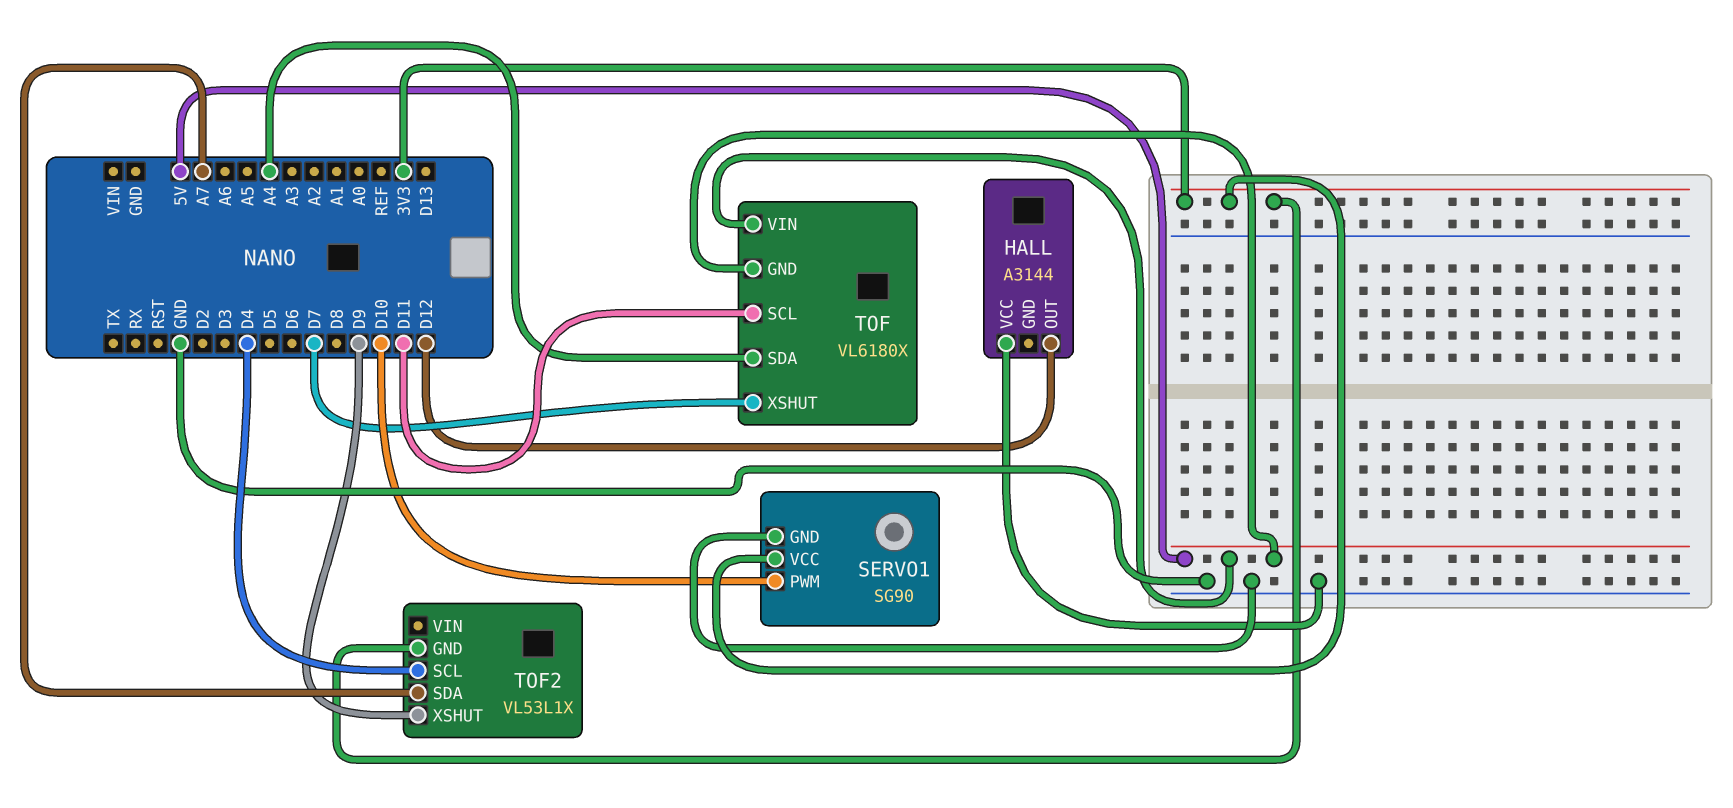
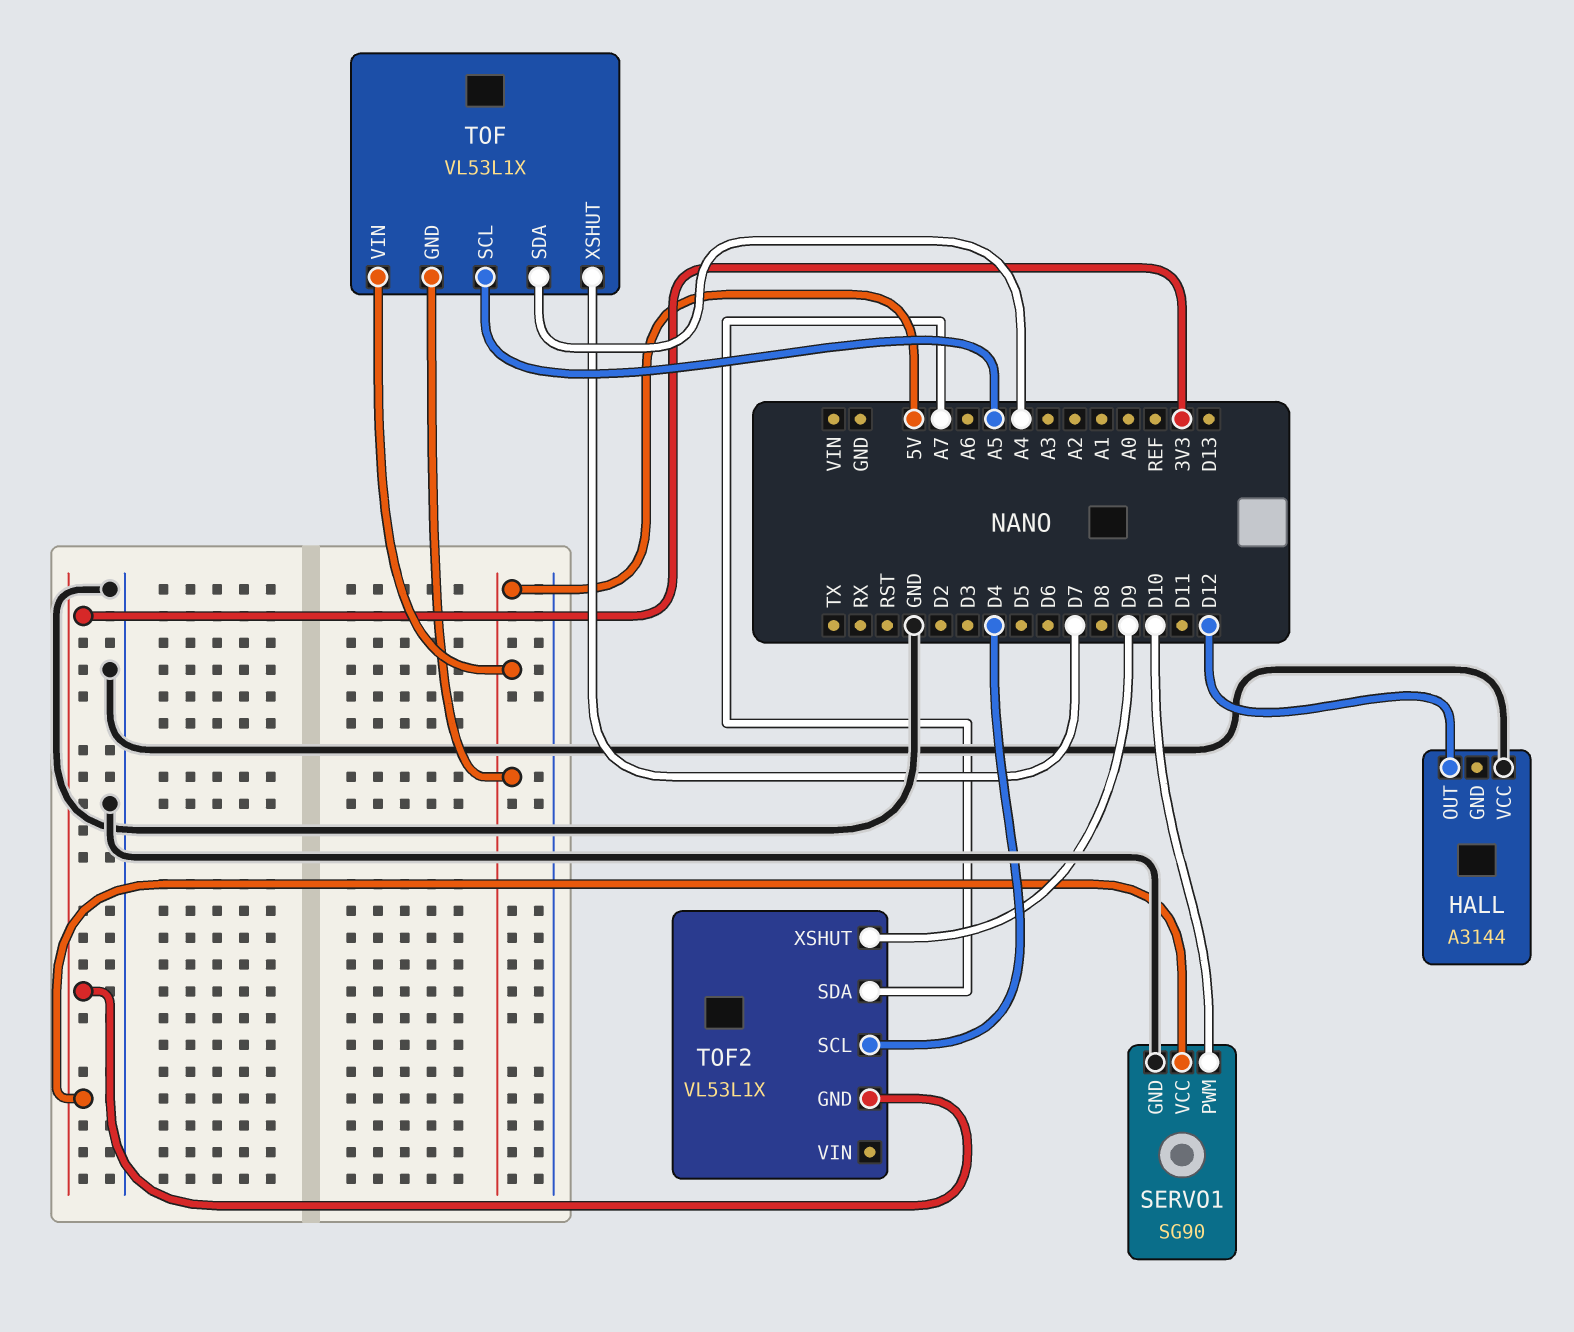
TOF: VL6180X -> VL53L1X
TOF pin SCL: D11 -> A5

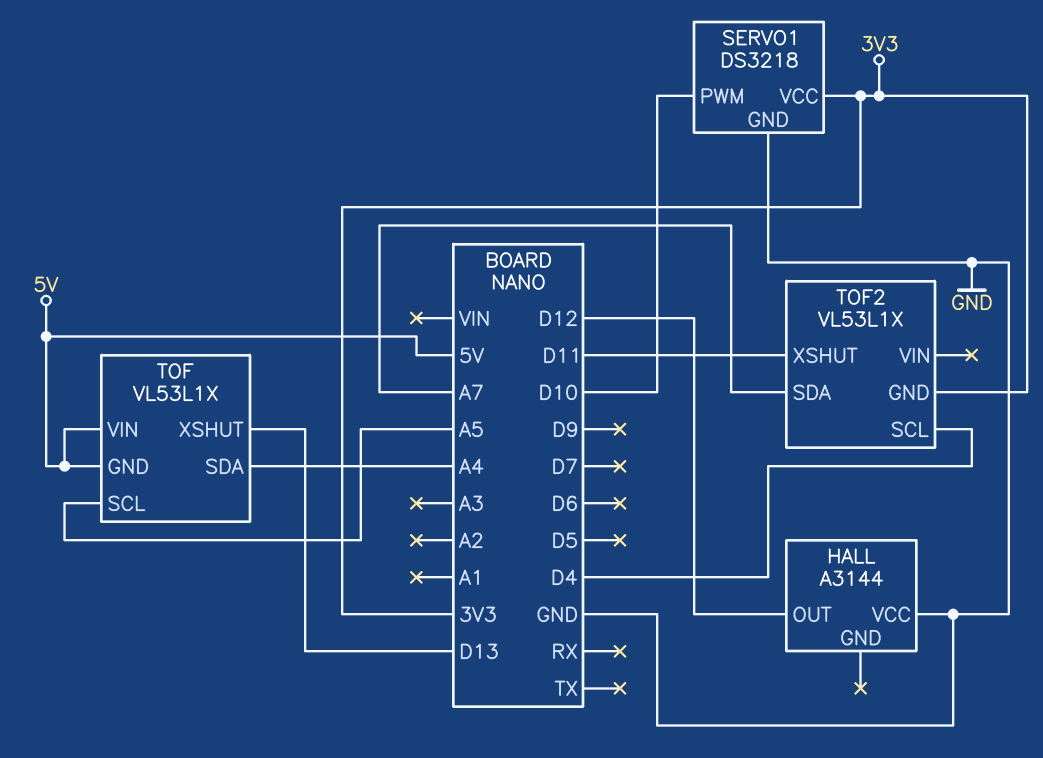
SERVO1: SG90 -> DS3218
TOF pin XSHUT: D7 -> D13
TOF2 pin XSHUT: D9 -> D11

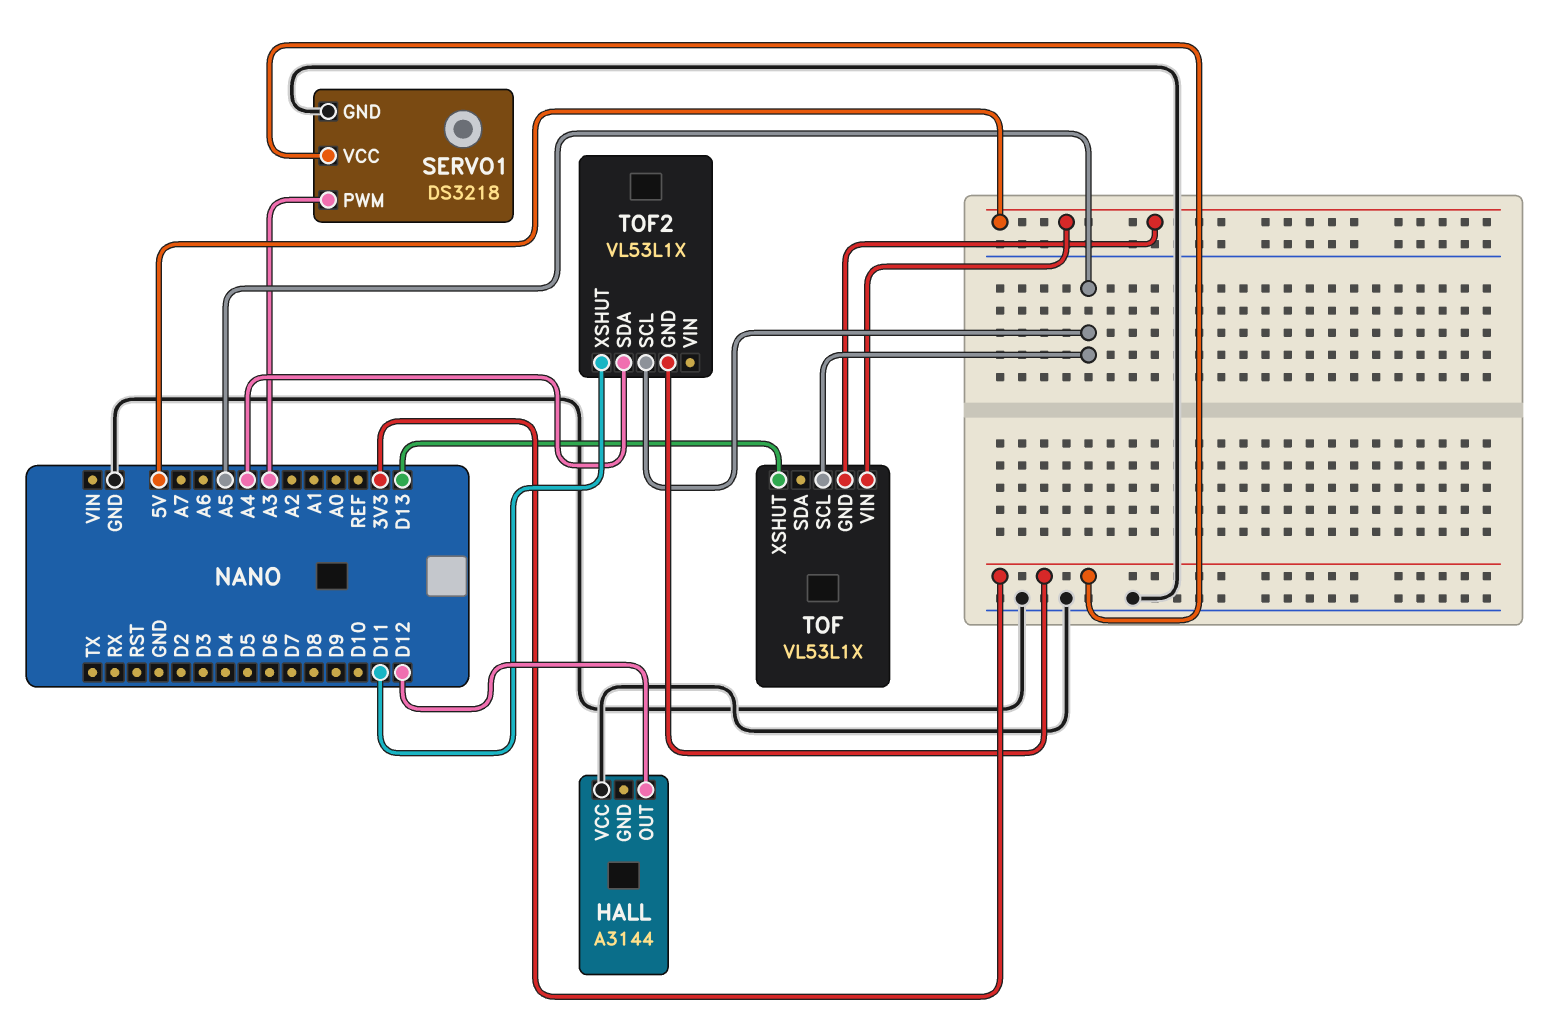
SERVO1 pin PWM: D10 -> A3
TOF pin SDA: A4 -> none
TOF2 pin SCL: D4 -> A5
TOF2 pin SDA: A7 -> A4

